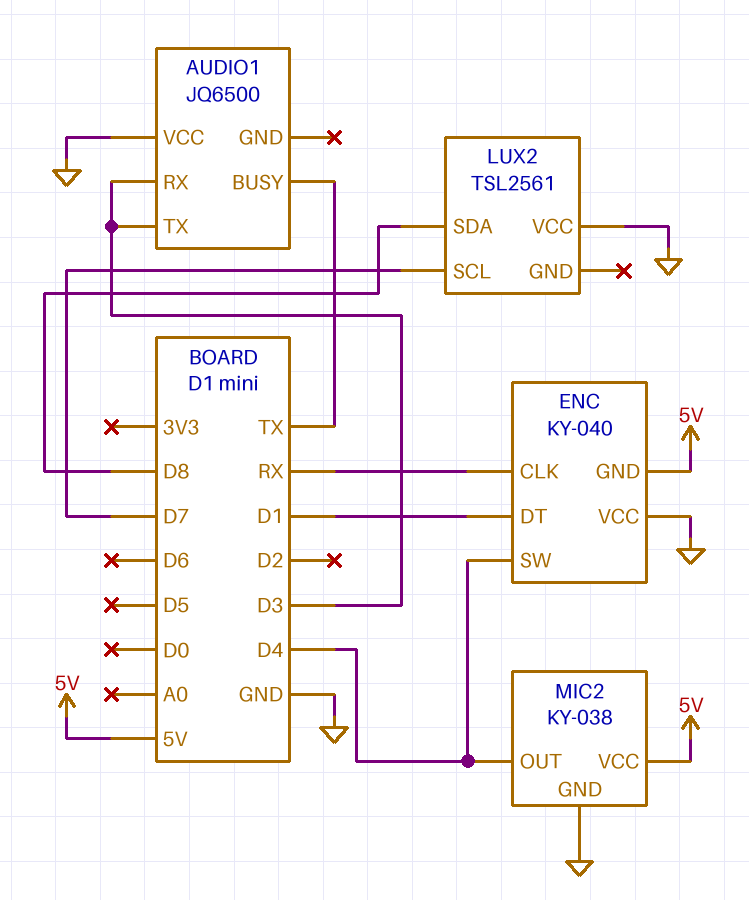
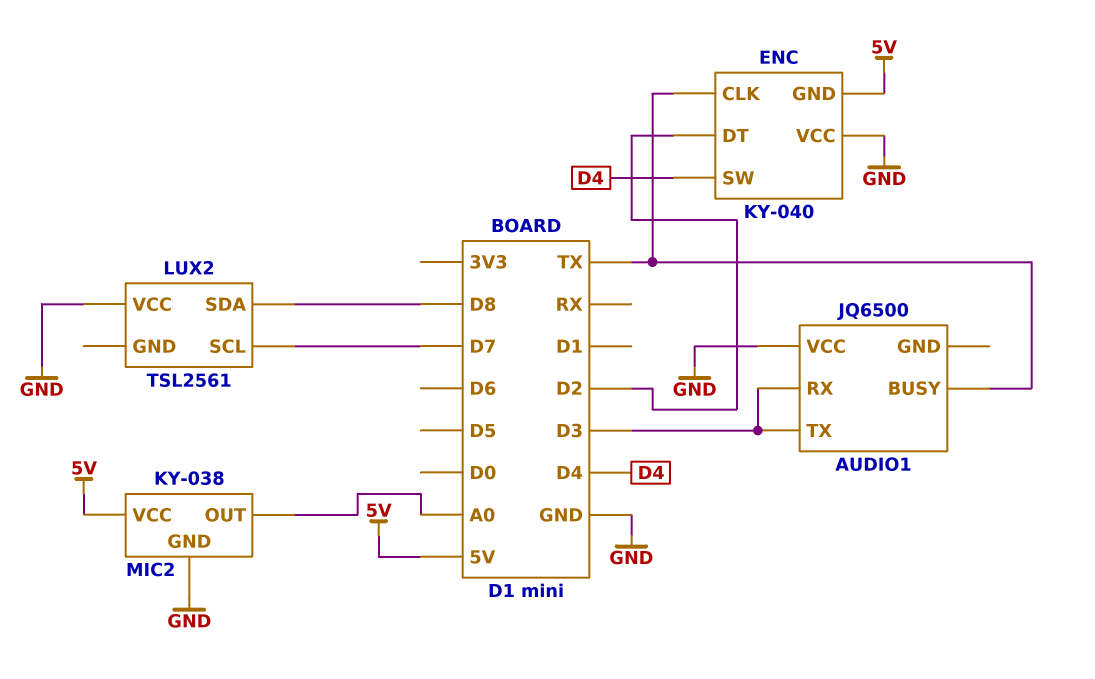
ENC pin CLK: RX -> TX
ENC pin DT: D1 -> D2
MIC2 pin OUT: D4 -> A0

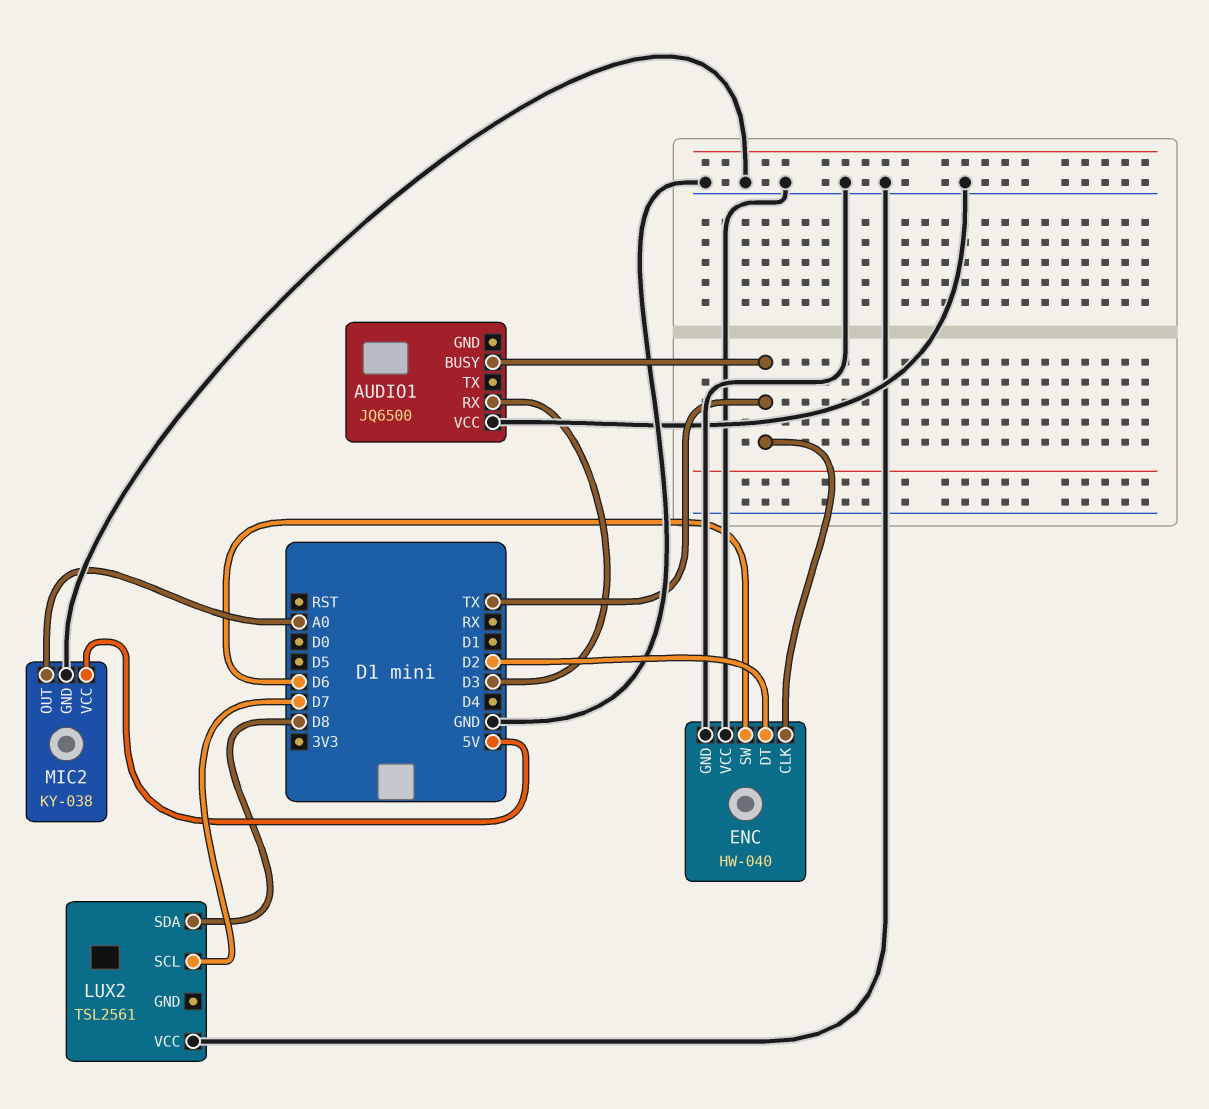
AUDIO1 pin TX: D3 -> none
ENC: KY-040 -> HW-040
ENC pin GND: 5V -> GND
ENC pin SW: D4 -> D6

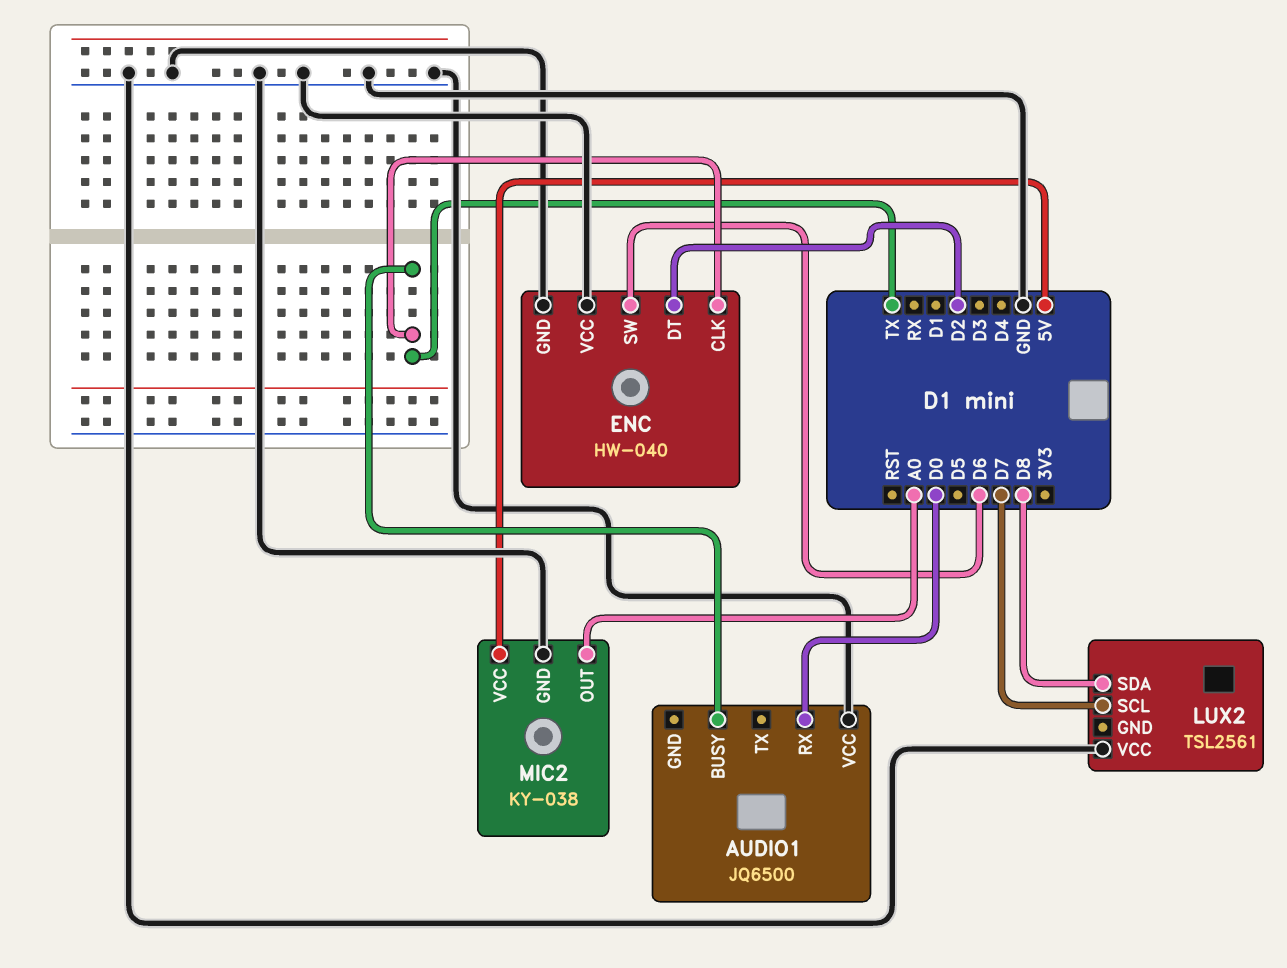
AUDIO1 pin RX: D3 -> D0

